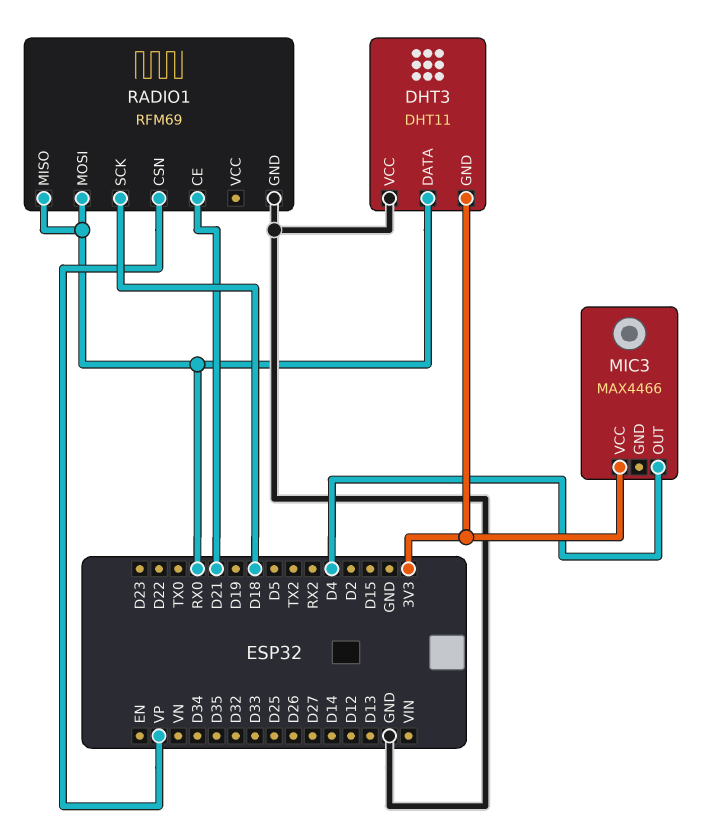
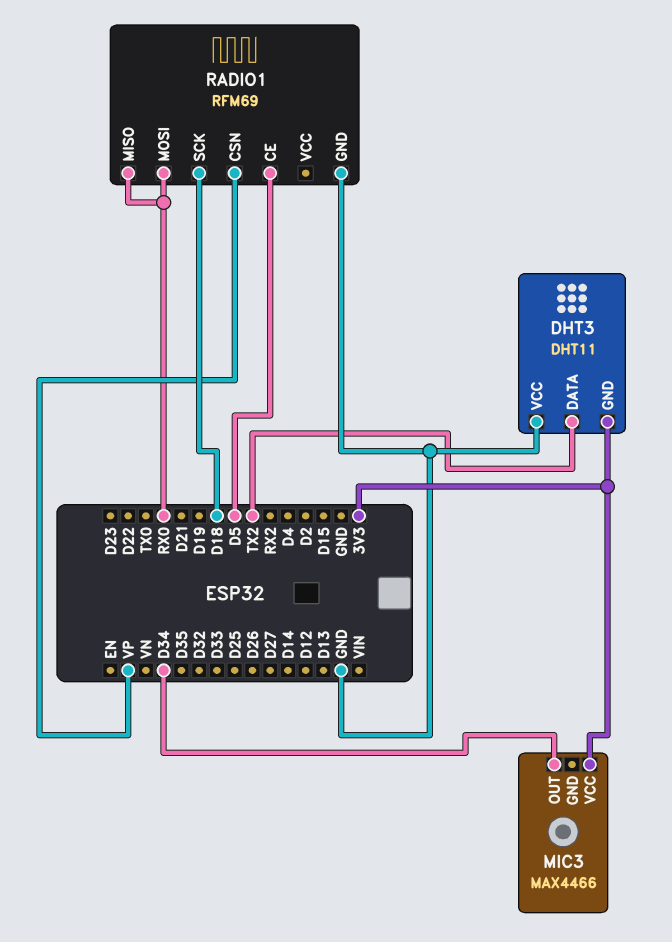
DHT3 pin DATA: RX0 -> TX2
MIC3 pin OUT: D4 -> D34
RADIO1 pin CE: D21 -> D5

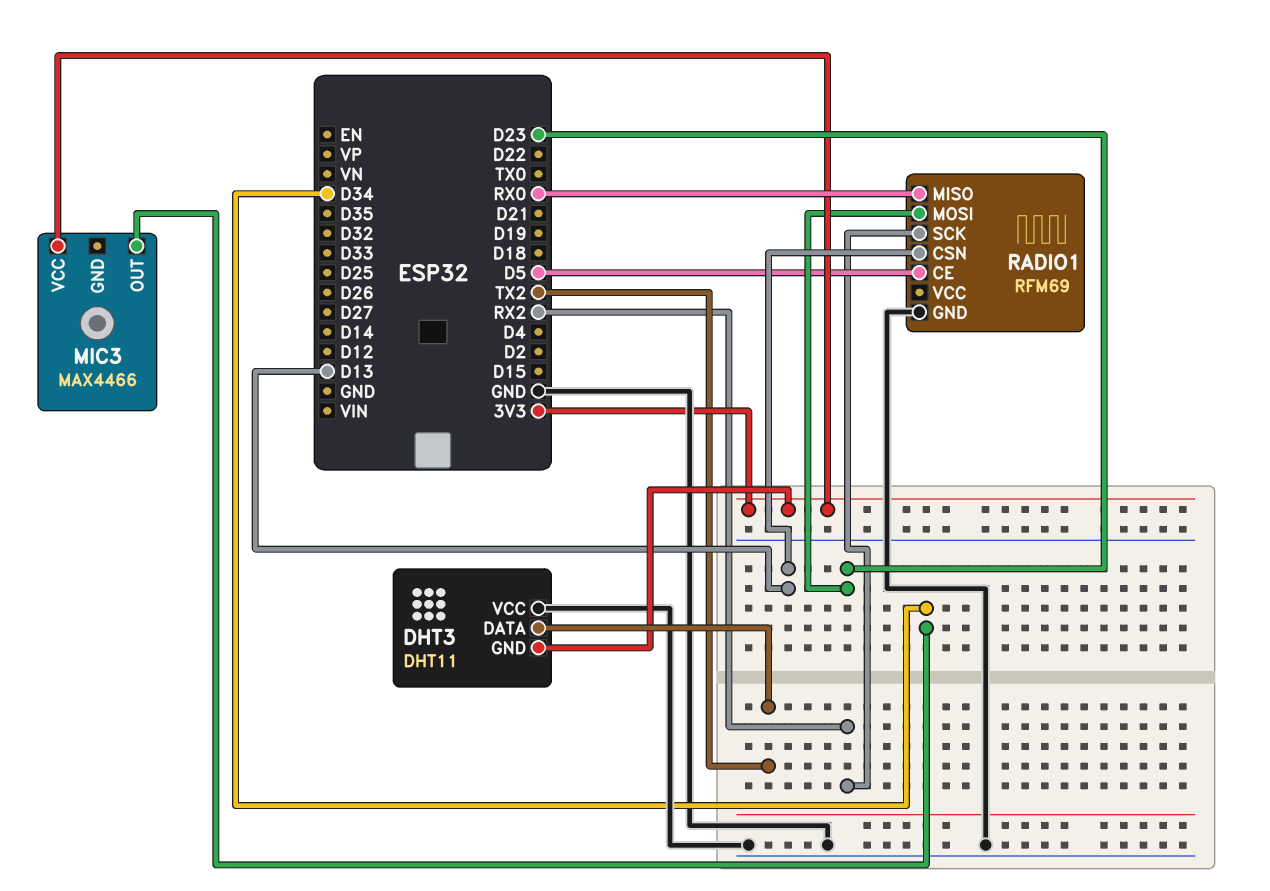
RADIO1 pin CSN: VP -> D13
RADIO1 pin MOSI: RX0 -> D23
RADIO1 pin SCK: D18 -> RX2

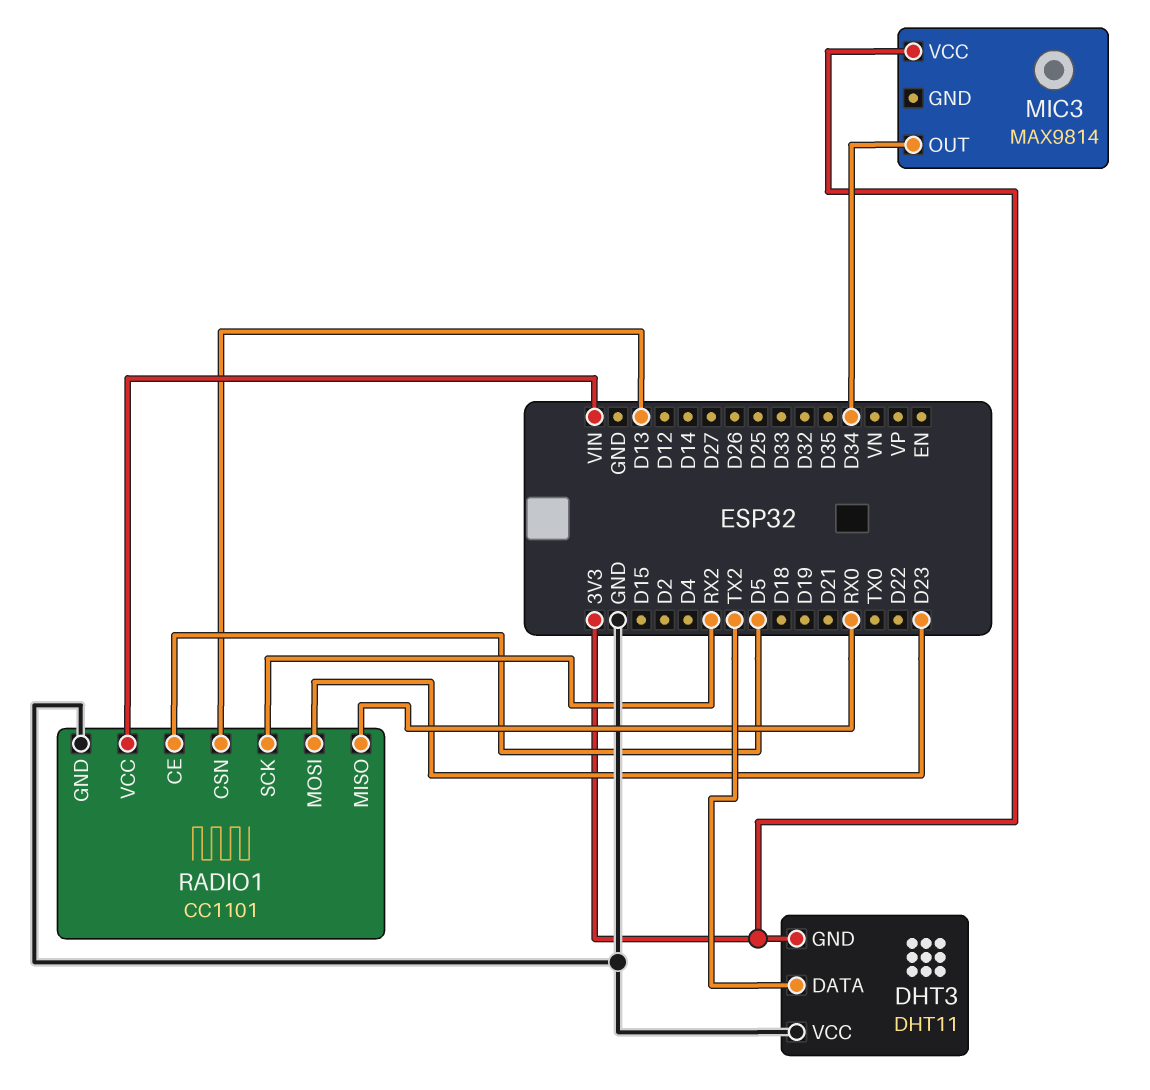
MIC3: MAX4466 -> MAX9814
RADIO1: RFM69 -> CC1101
RADIO1 pin VCC: none -> VIN

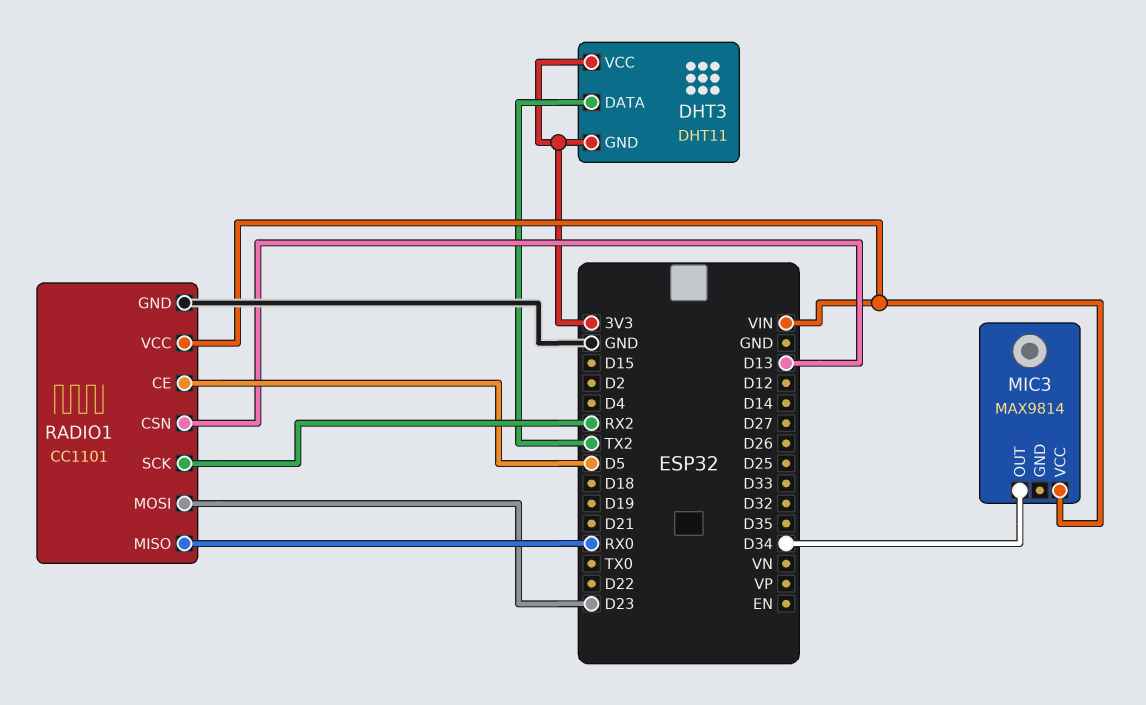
DHT3 pin VCC: GND -> 3V3
MIC3 pin VCC: 3V3 -> VIN

